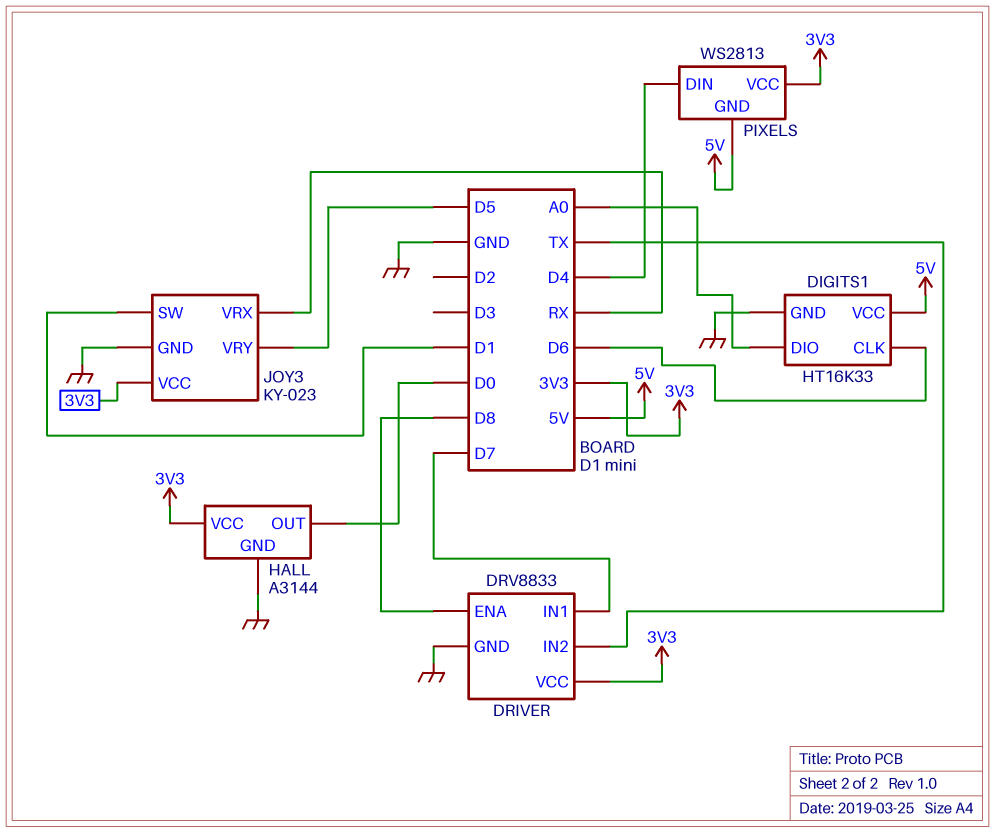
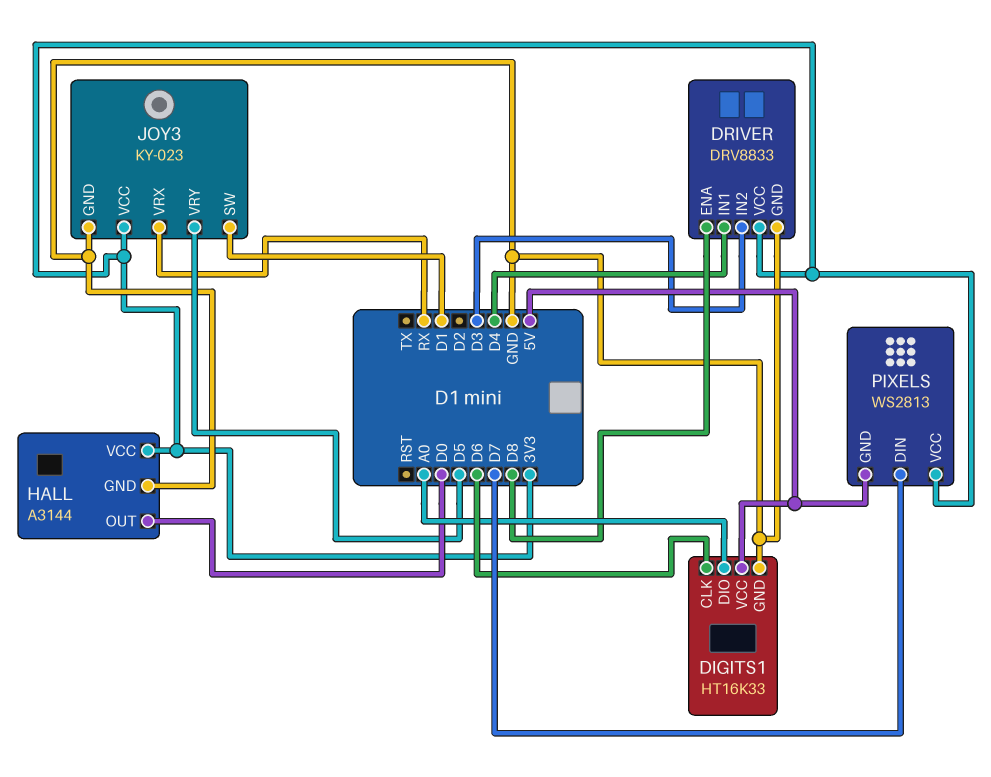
DRIVER pin IN1: D7 -> D4
DRIVER pin IN2: TX -> D3
PIXELS pin DIN: D4 -> D7

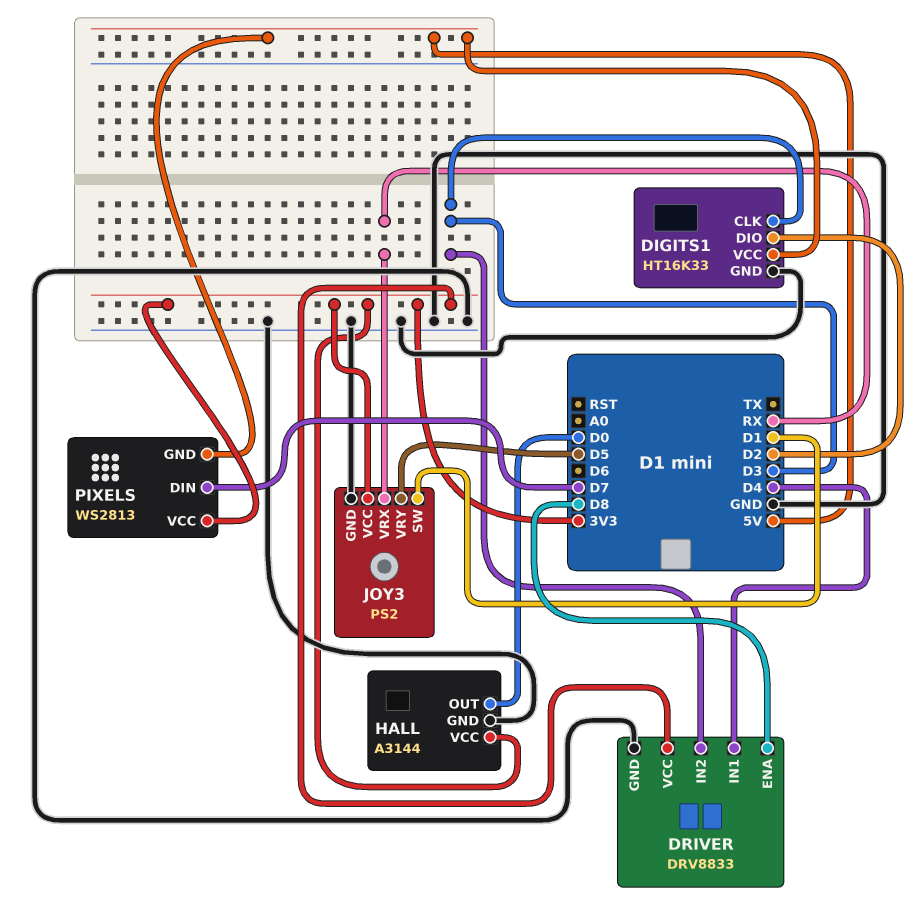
DIGITS1 pin CLK: D6 -> D3
DIGITS1 pin DIO: A0 -> D2
JOY3: KY-023 -> PS2

